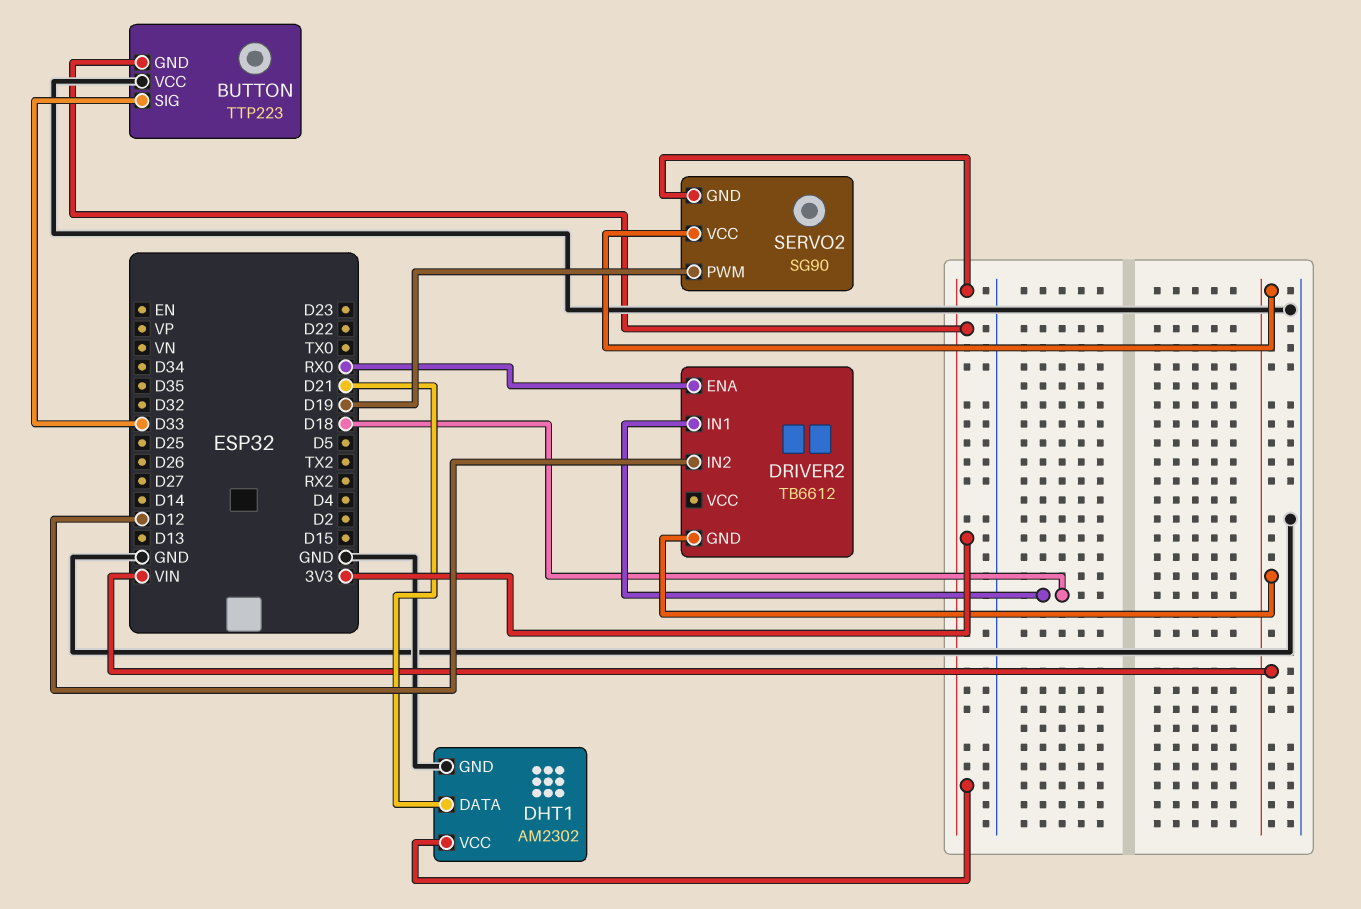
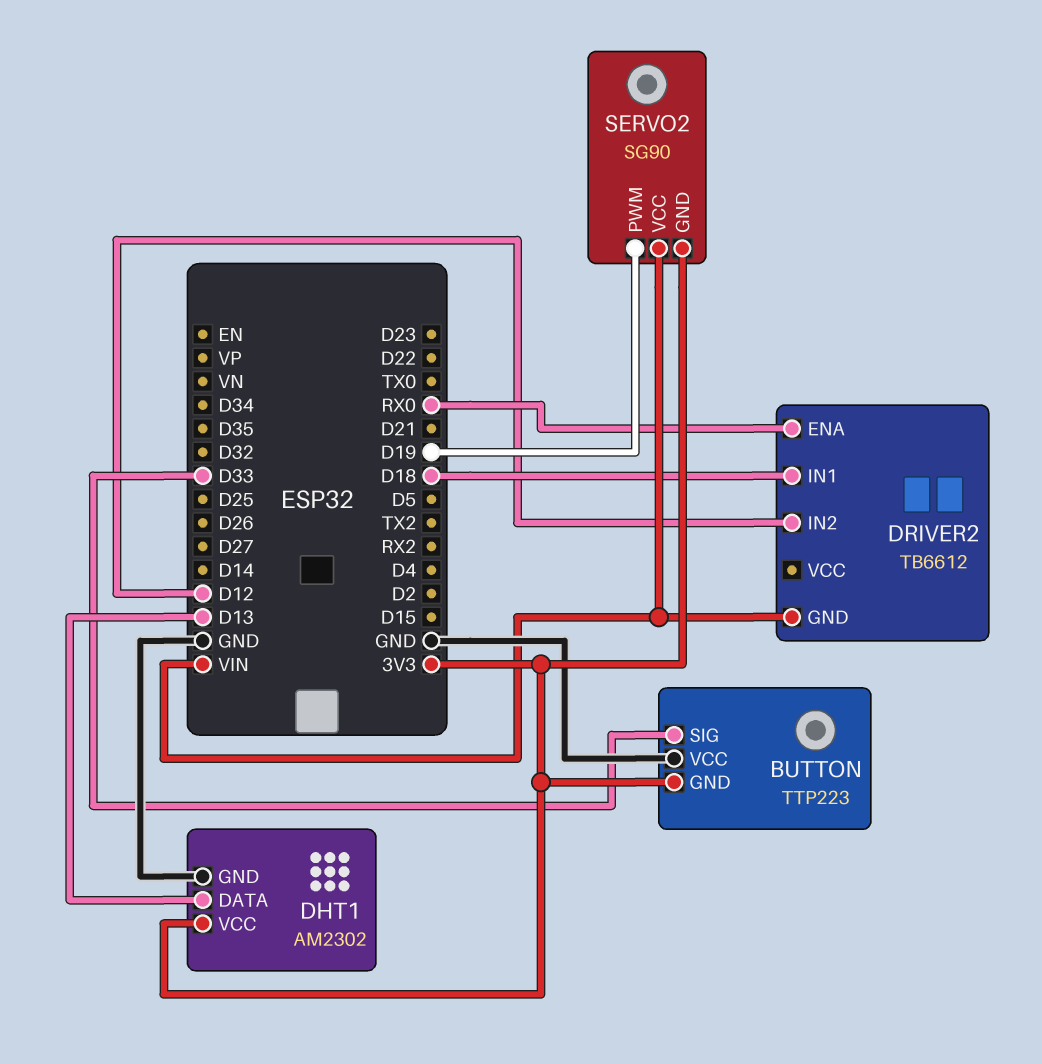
DHT1 pin DATA: D21 -> D13

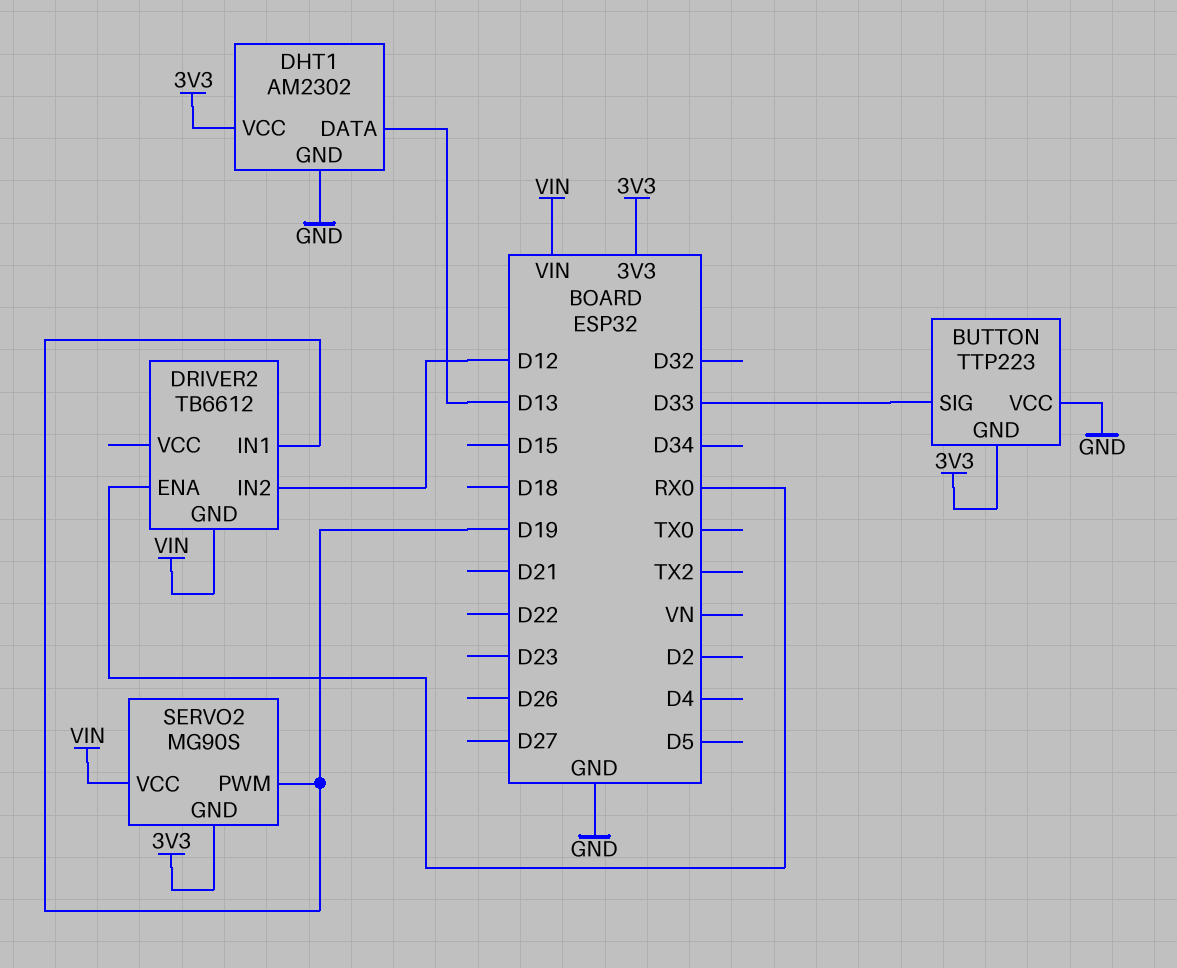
DRIVER2 pin IN1: D18 -> D19
SERVO2: SG90 -> MG90S

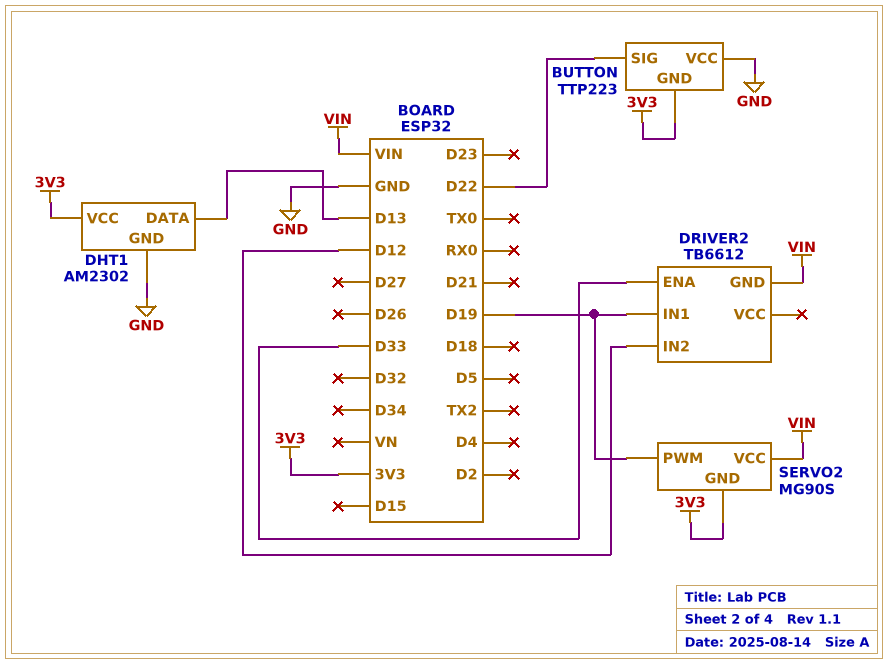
BUTTON pin SIG: D33 -> D22
DRIVER2 pin ENA: RX0 -> D33

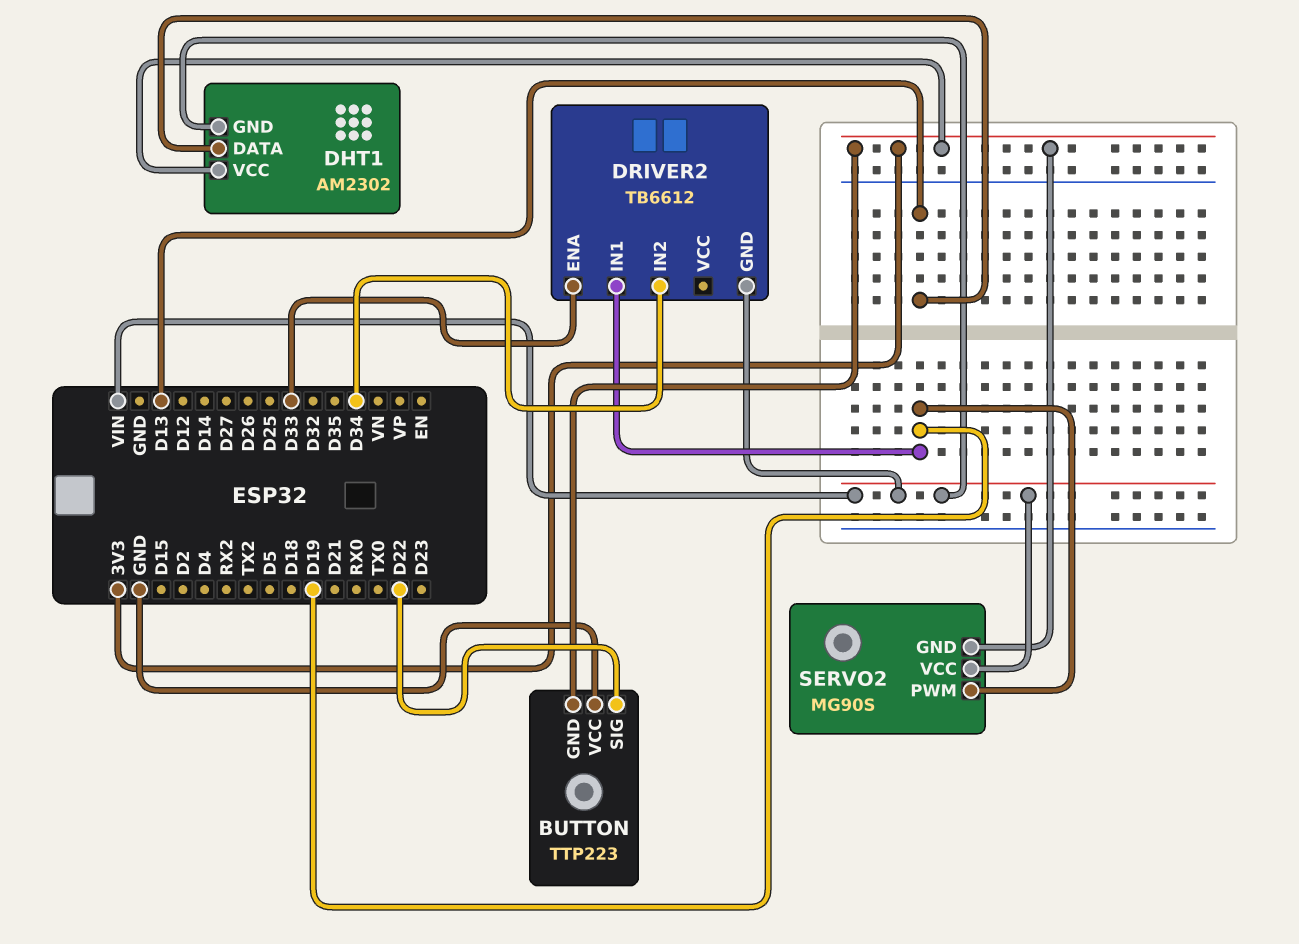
DHT1 pin GND: GND -> VIN
DRIVER2 pin IN2: D12 -> D34

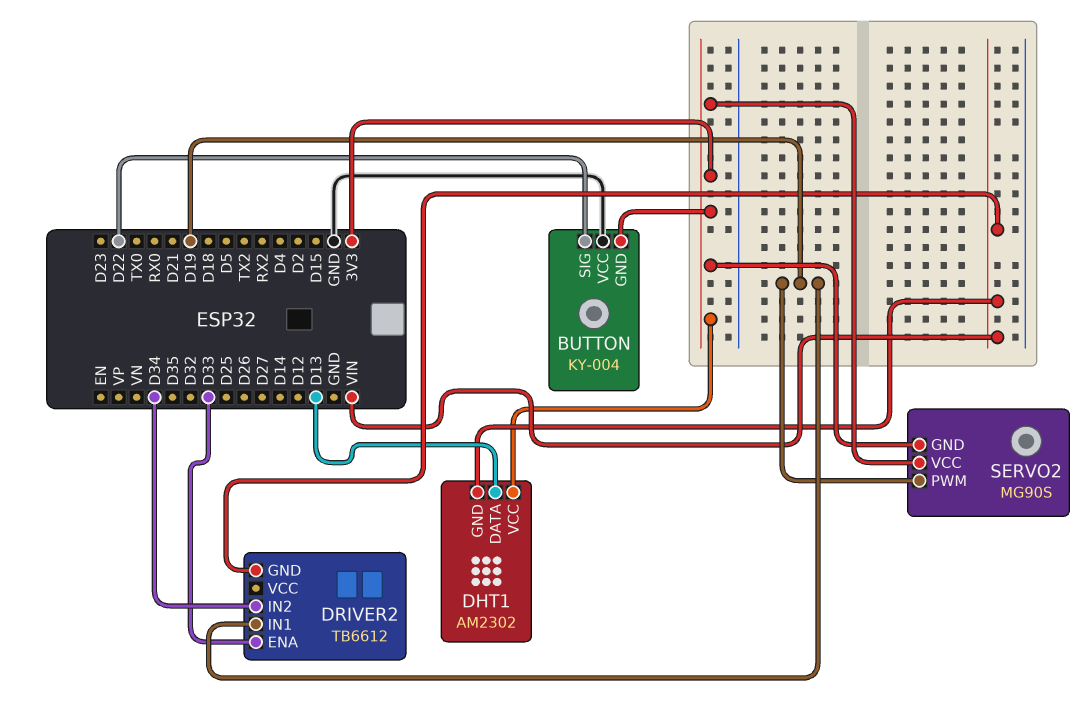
BUTTON: TTP223 -> KY-004
SERVO2 pin VCC: VIN -> 3V3

